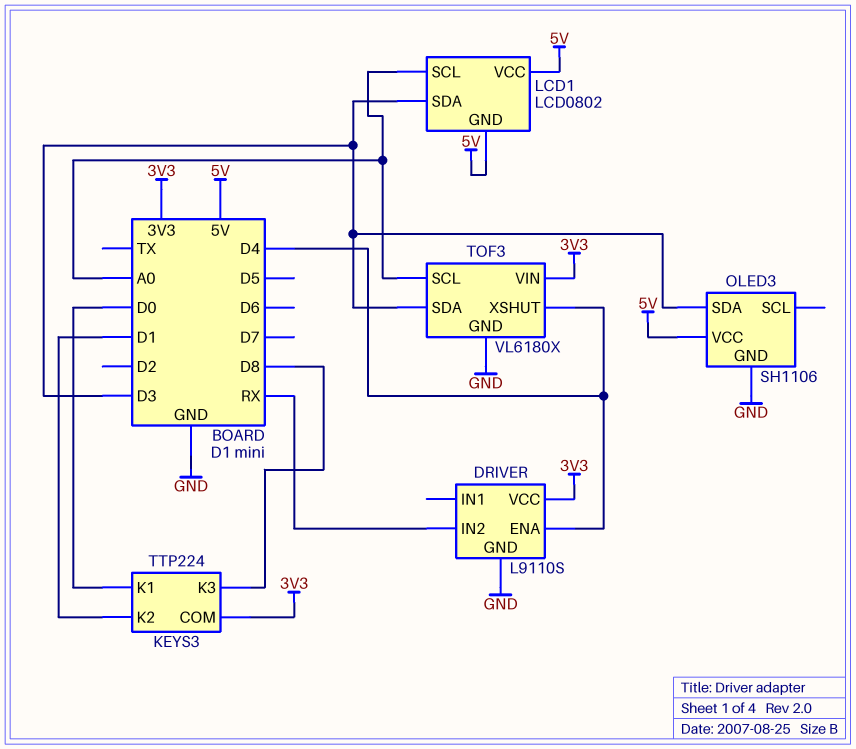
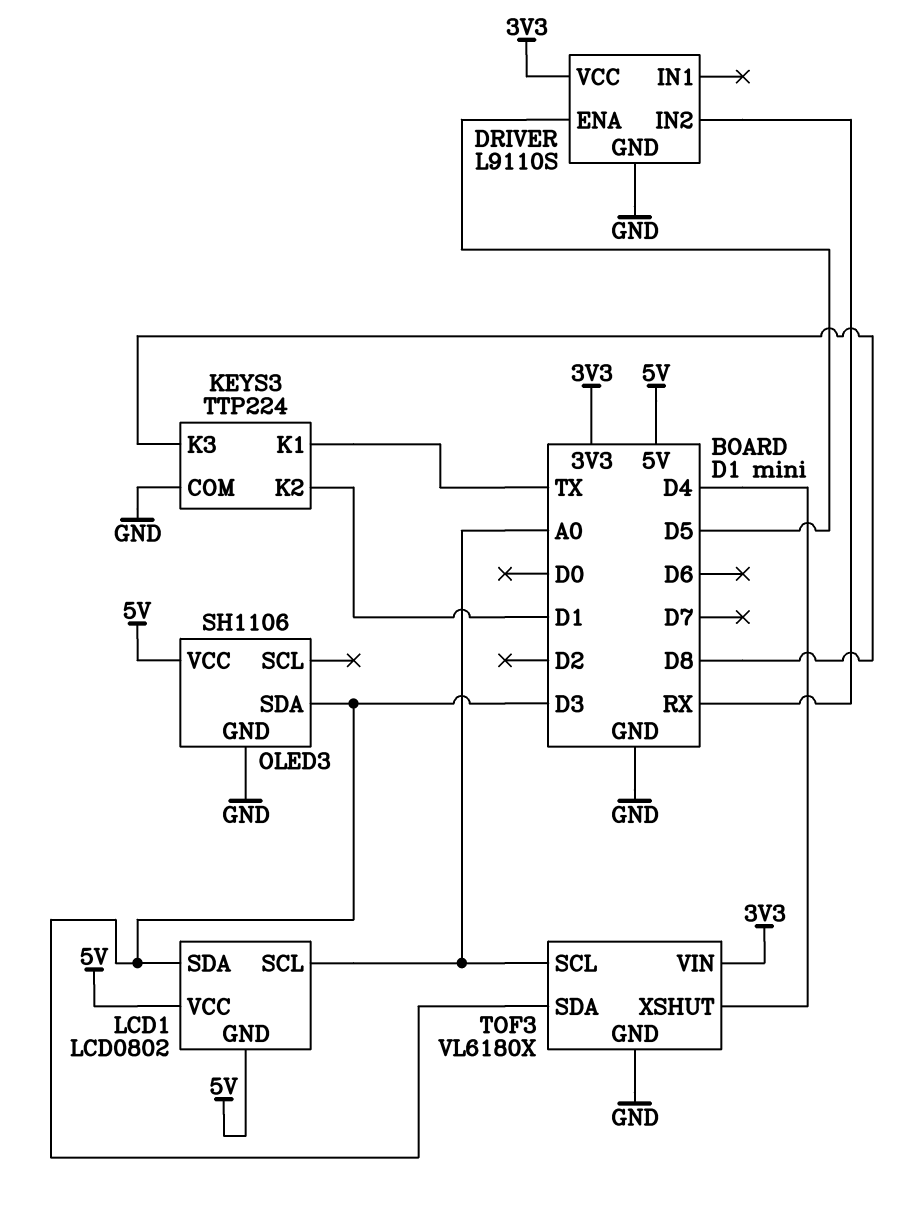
DRIVER pin ENA: D4 -> D5
KEYS3 pin COM: 3V3 -> GND
KEYS3 pin K1: D0 -> TX

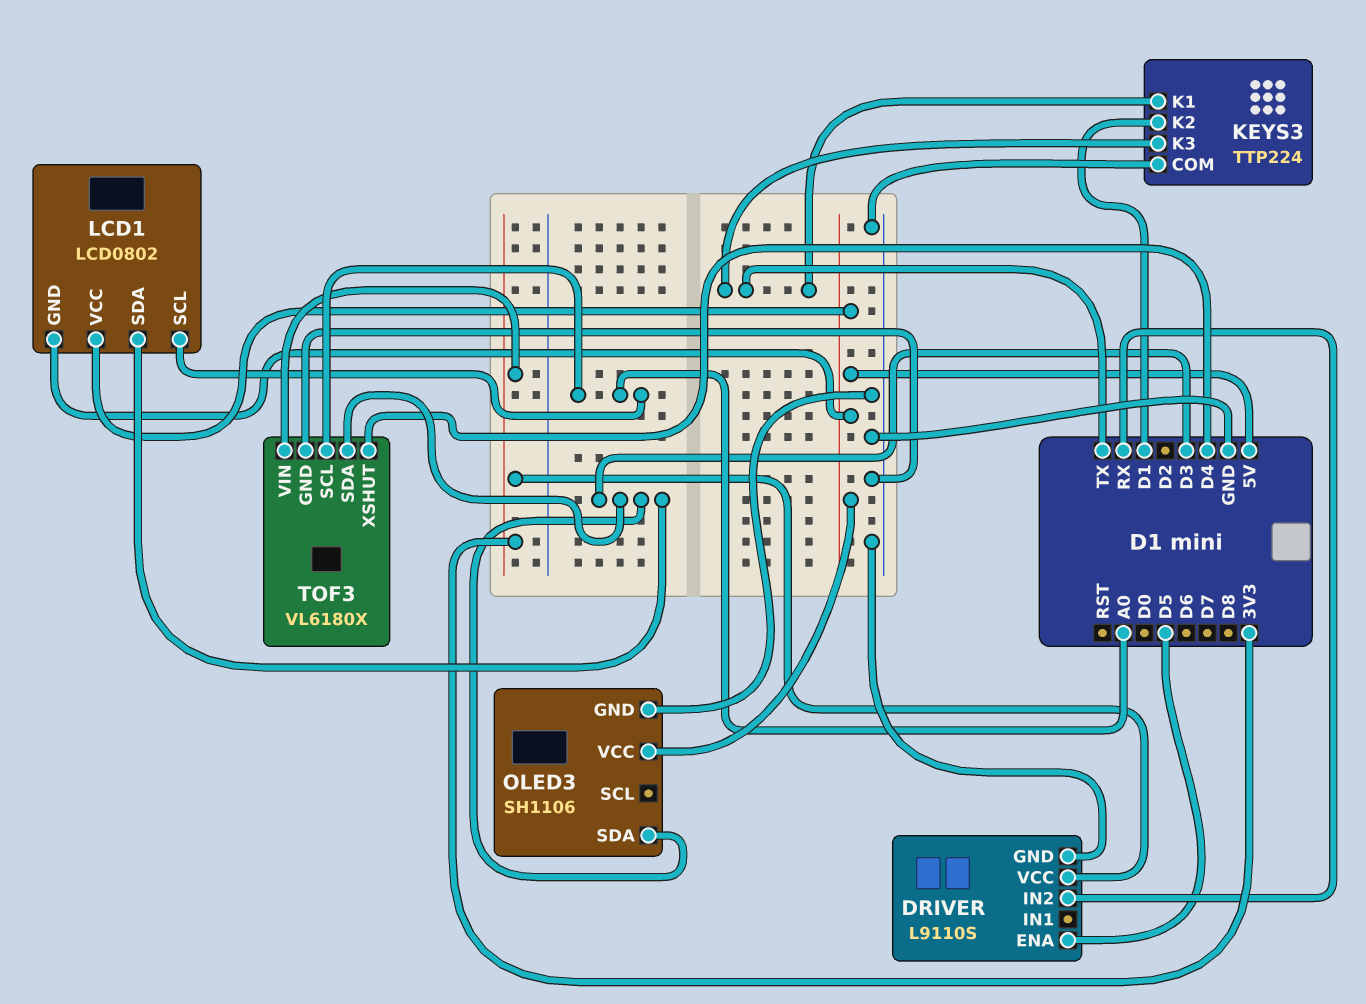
KEYS3 pin K3: D8 -> TX

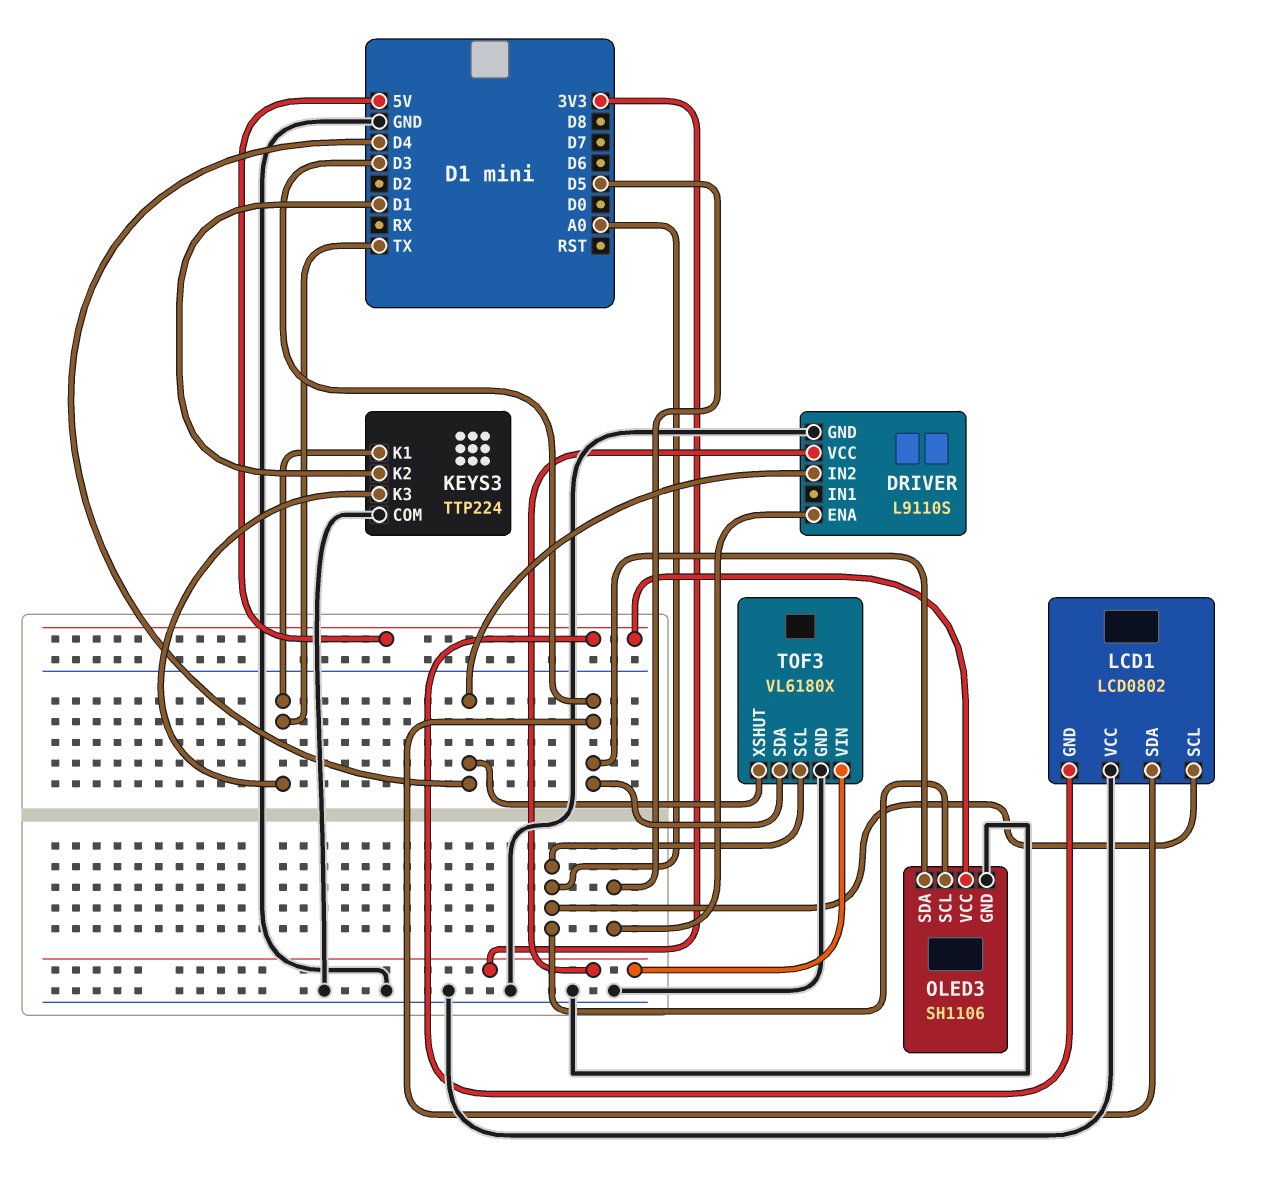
DRIVER pin IN2: RX -> D4
LCD1 pin VCC: 5V -> GND
OLED3 pin SCL: none -> A0

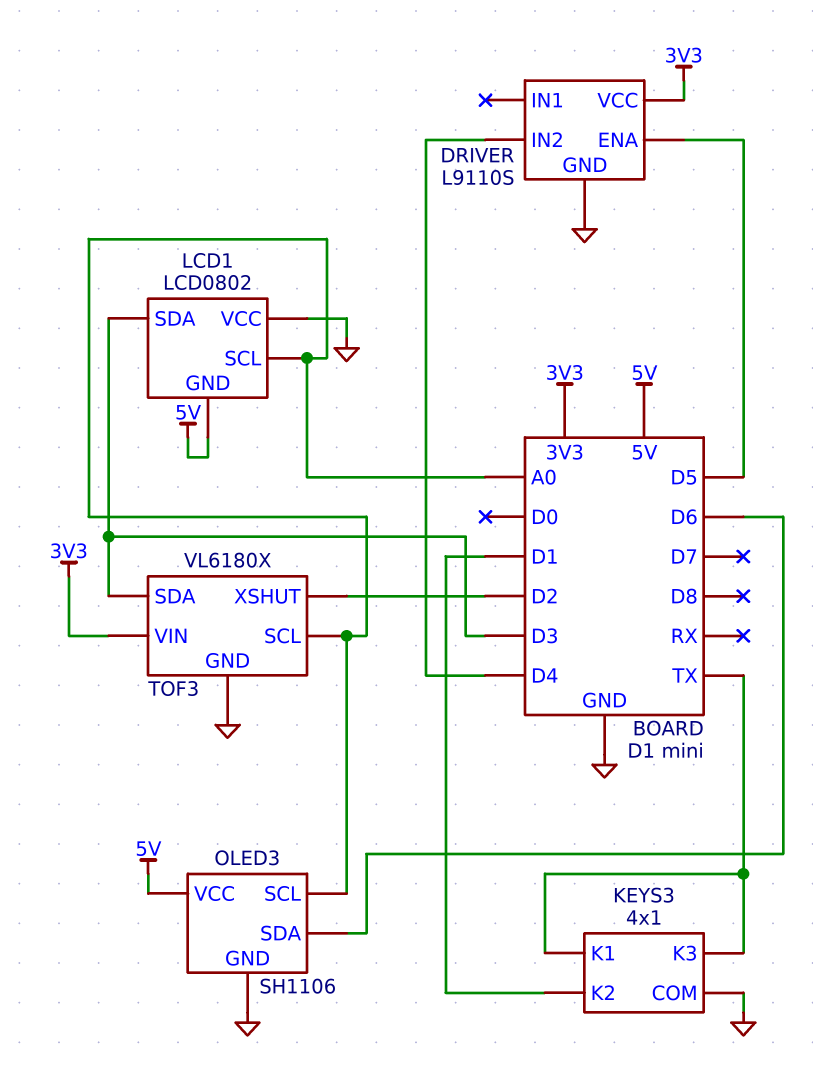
KEYS3: TTP224 -> 4x1
OLED3 pin SDA: D3 -> D6
TOF3 pin XSHUT: D4 -> D2

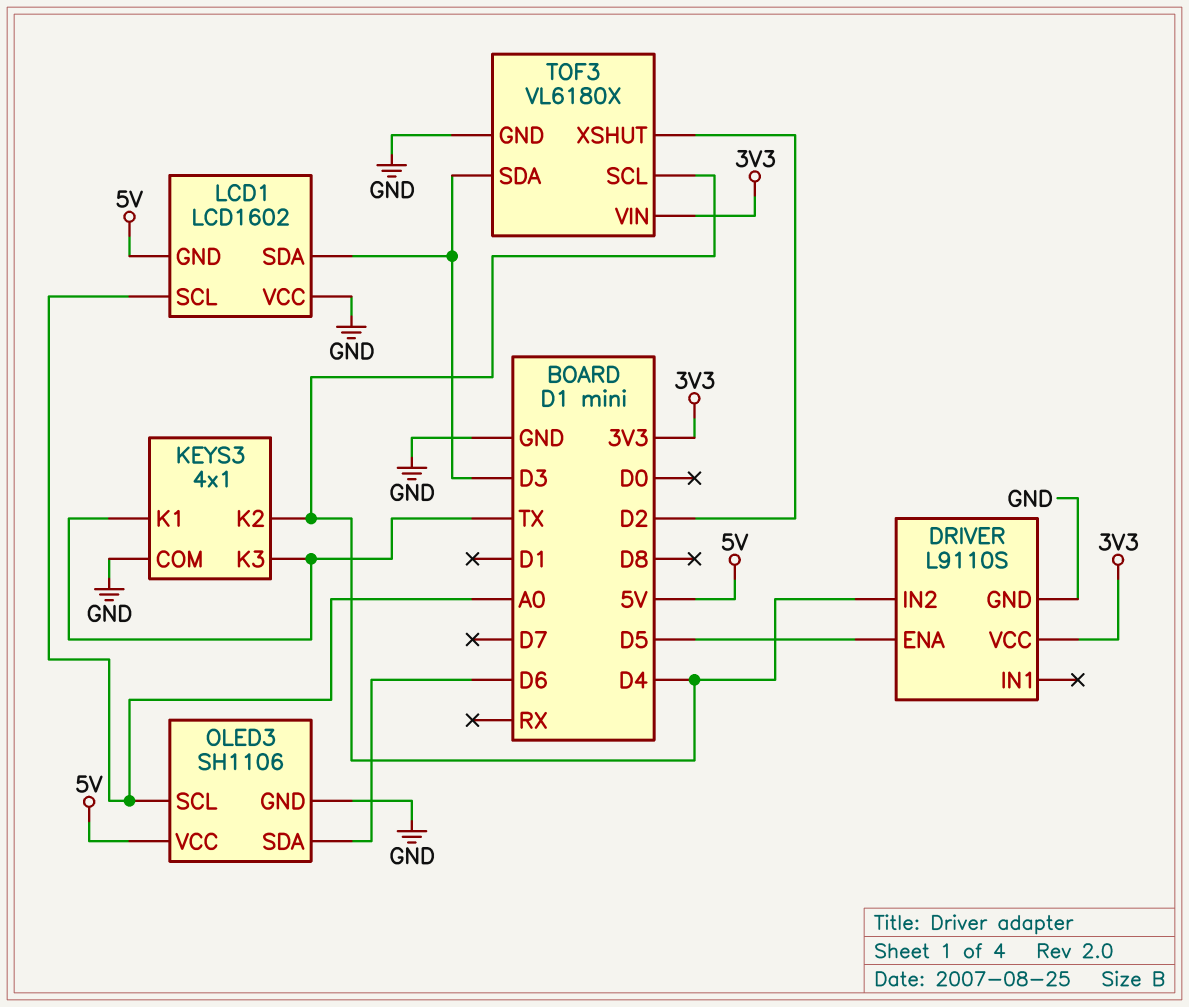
KEYS3 pin K2: D1 -> D4
LCD1: LCD0802 -> LCD1602
TOF3 pin SCL: A0 -> D4

